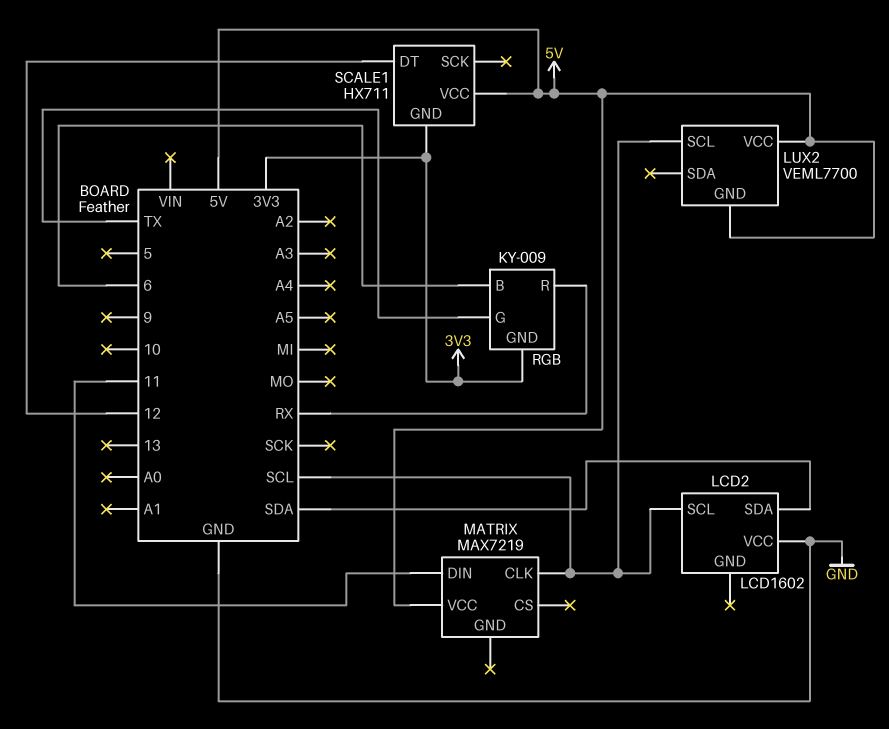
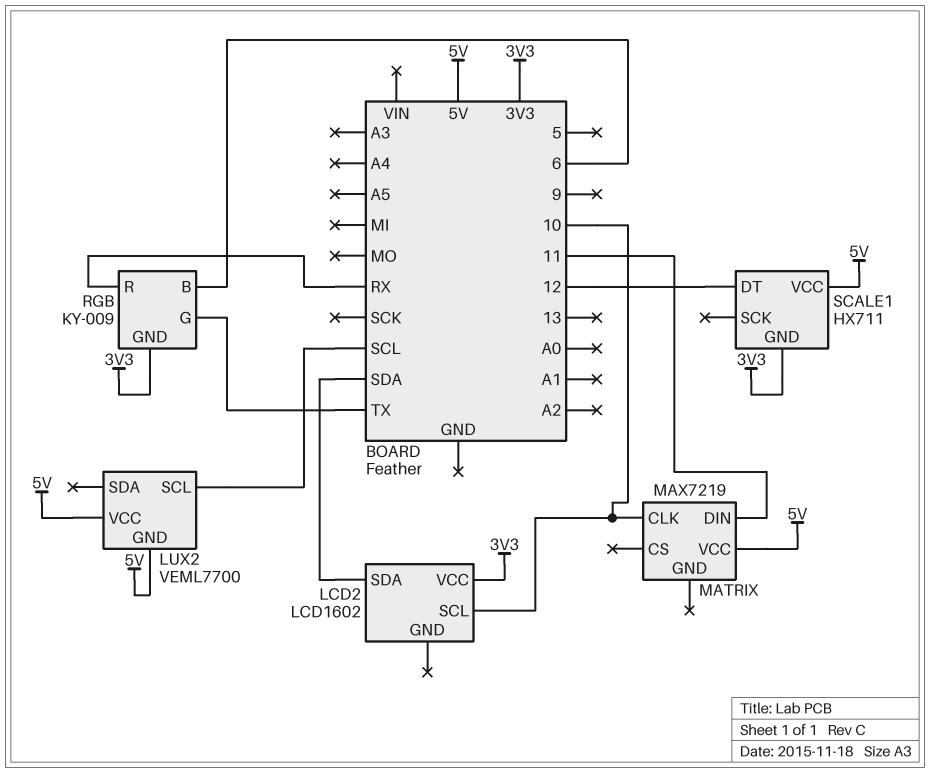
LCD2 pin SCL: SCL -> 10
LCD2 pin VCC: GND -> 3V3
MATRIX pin CLK: SCL -> 10

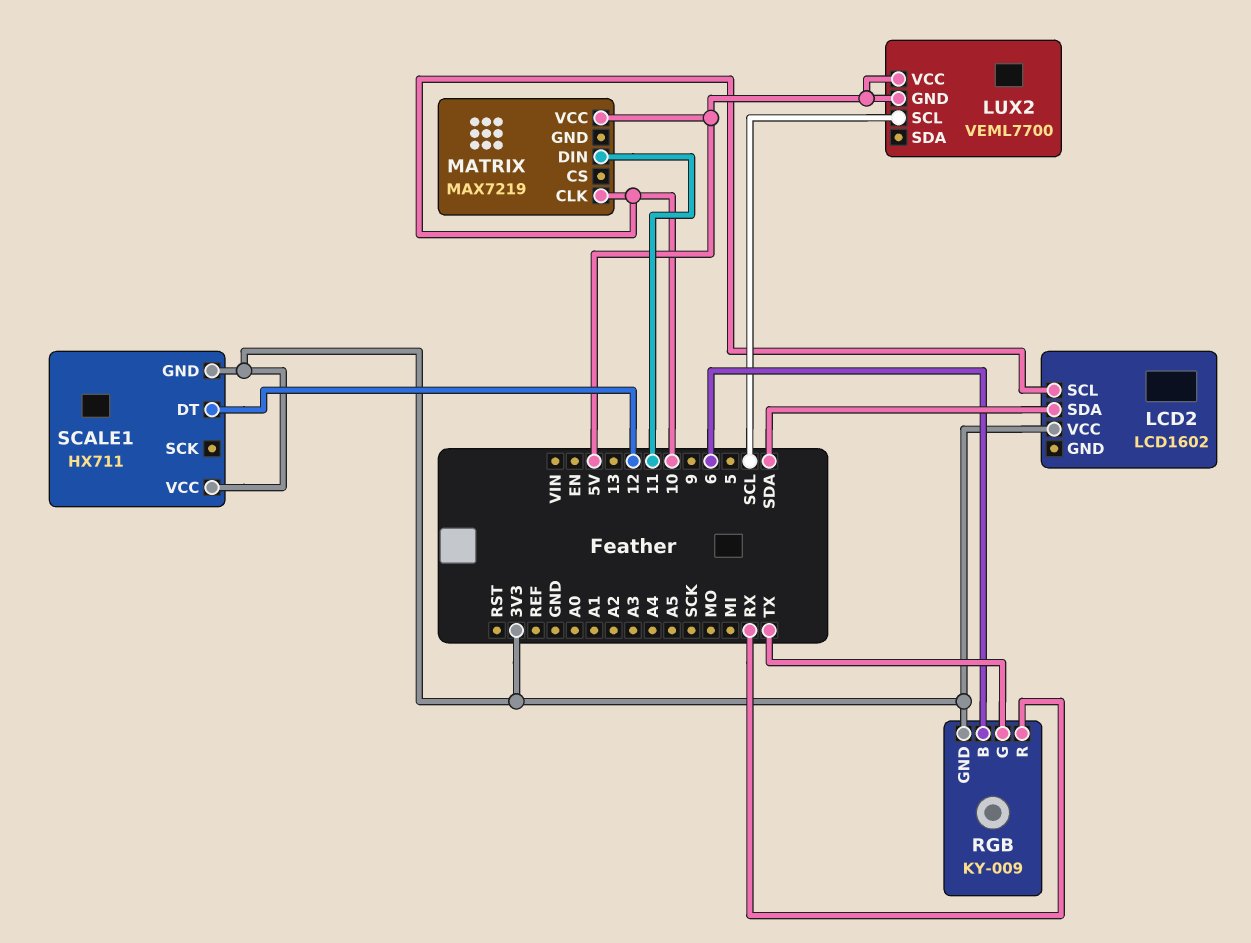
SCALE1 pin VCC: 5V -> 3V3

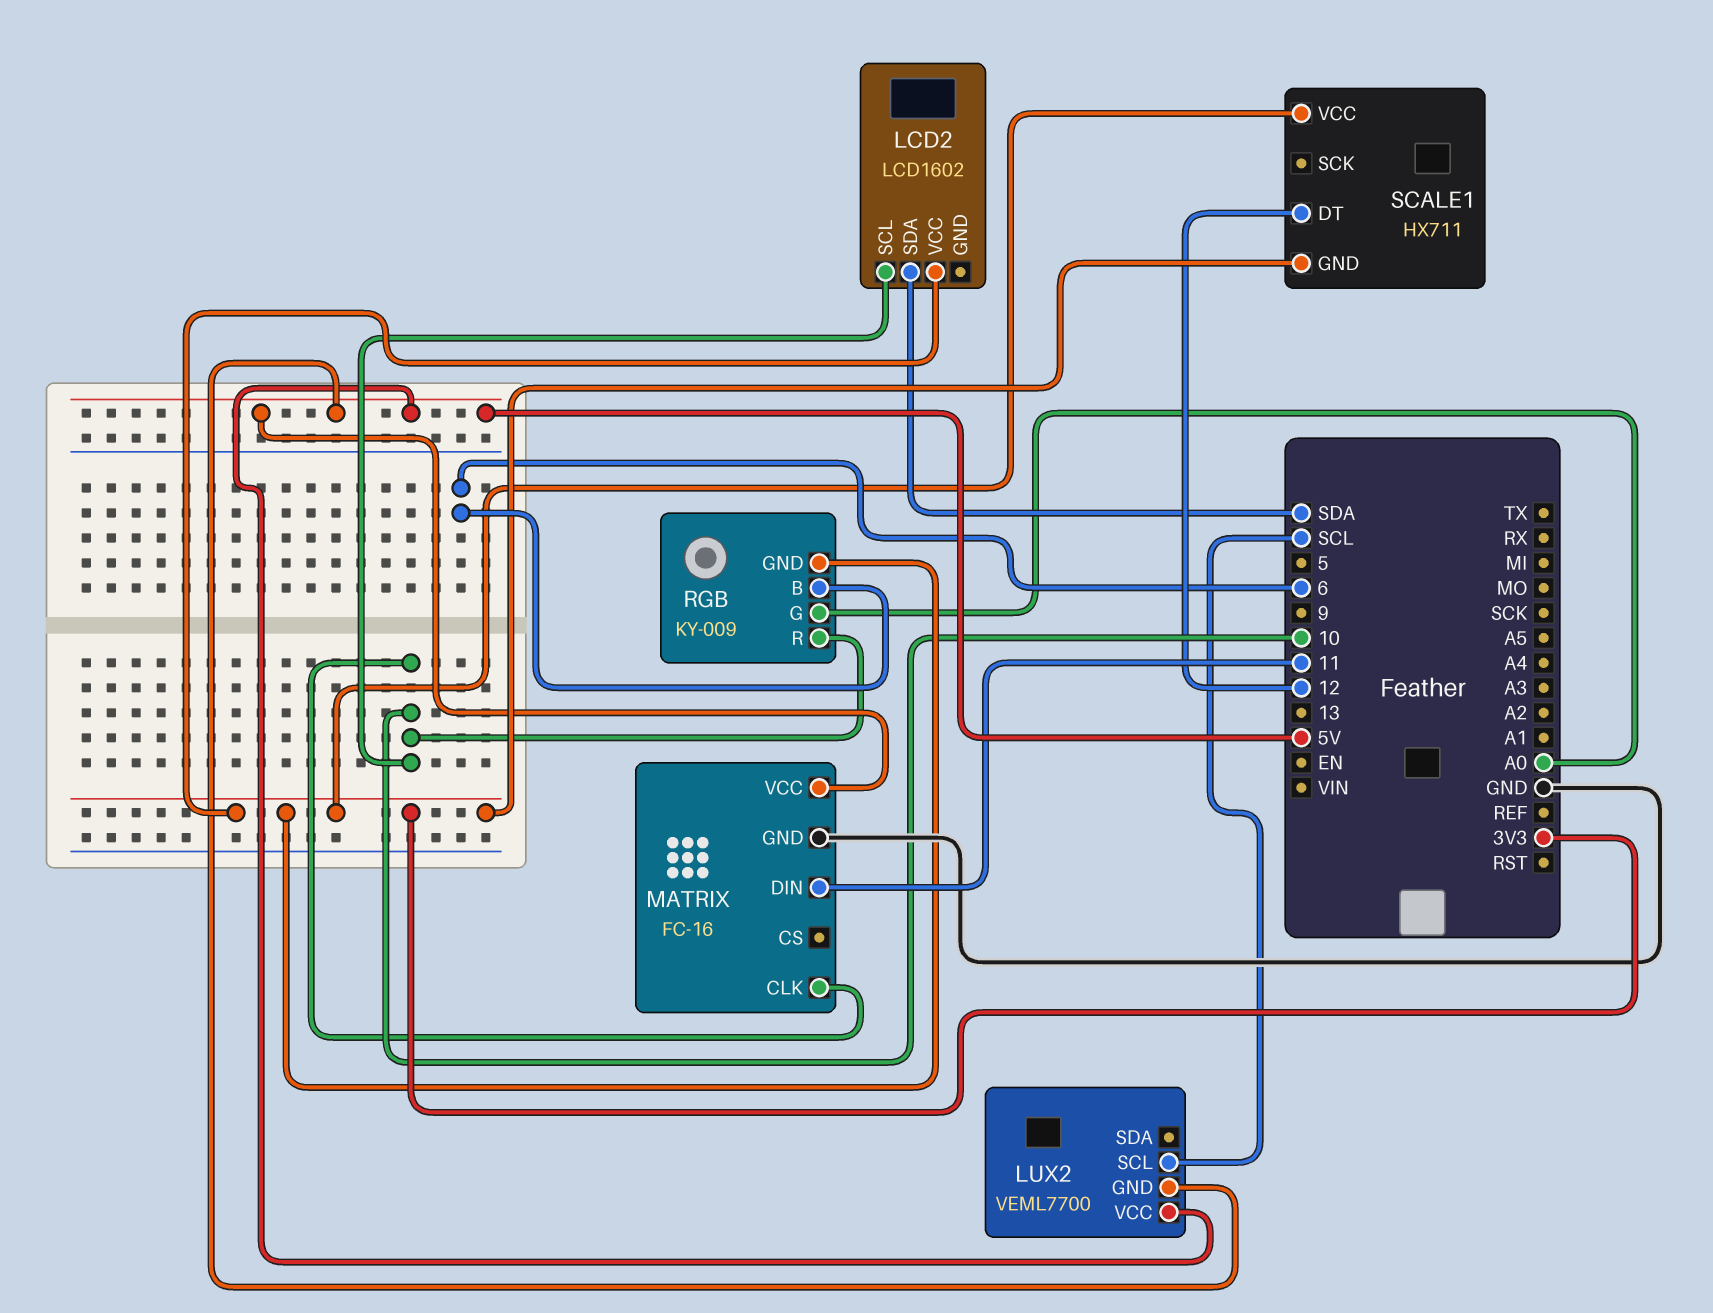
MATRIX: MAX7219 -> FC-16
MATRIX pin GND: none -> GND
RGB pin G: TX -> A0
RGB pin R: RX -> 10

